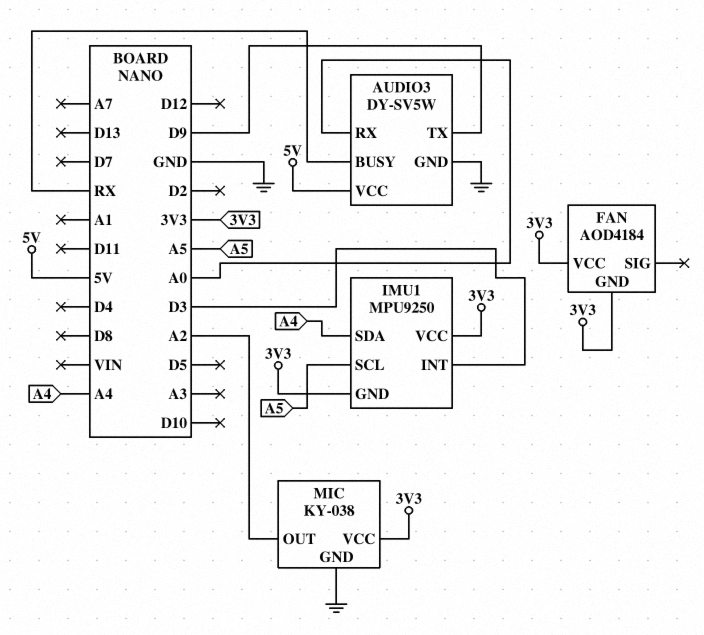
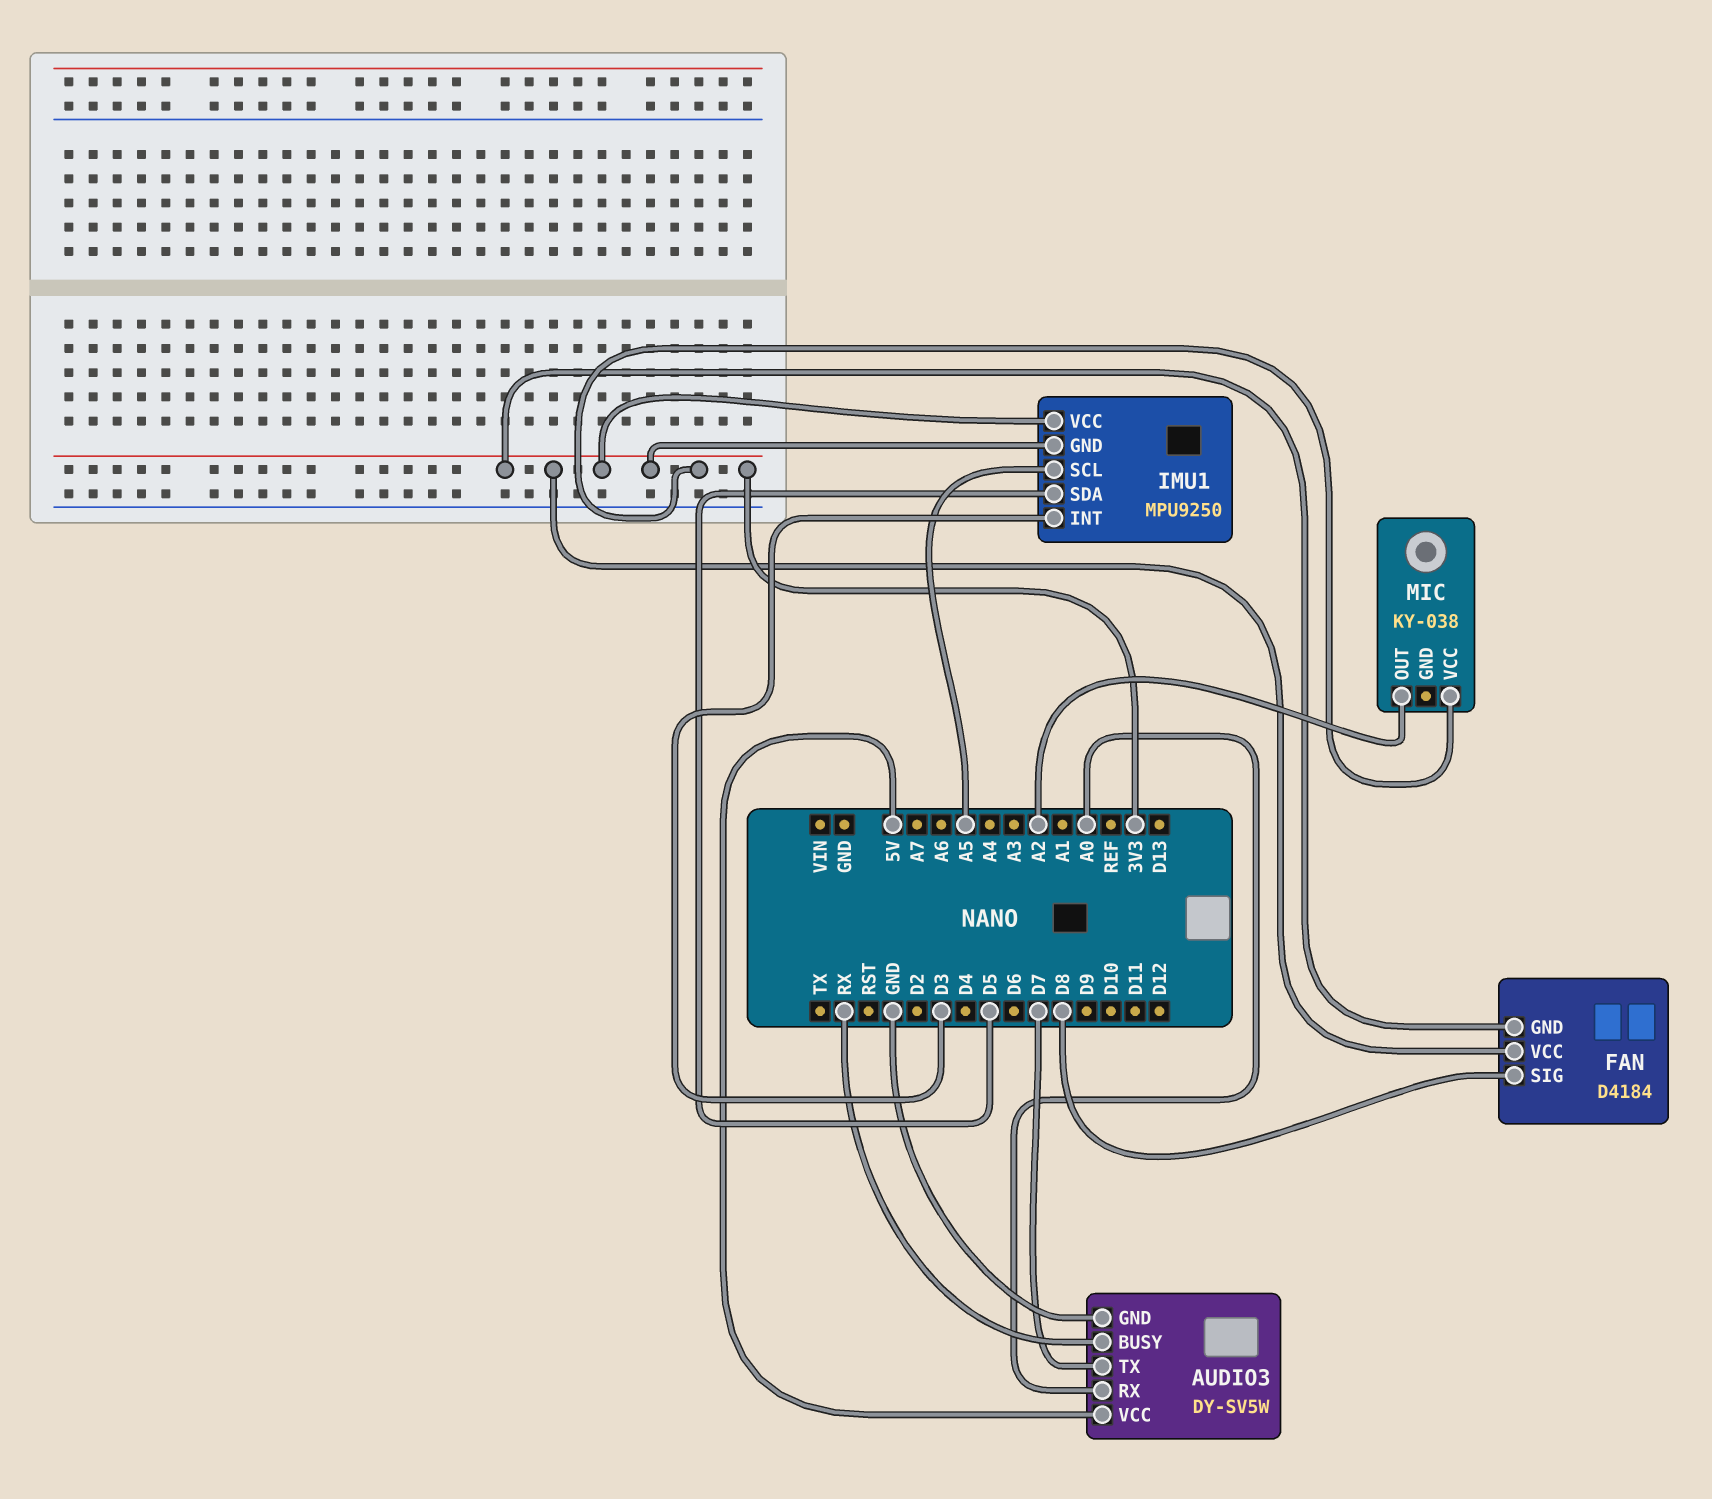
AUDIO3 pin TX: D9 -> D7
FAN: AOD4184 -> D4184
FAN pin SIG: none -> D8
IMU1 pin SDA: A4 -> D5
MIC pin GND: GND -> none

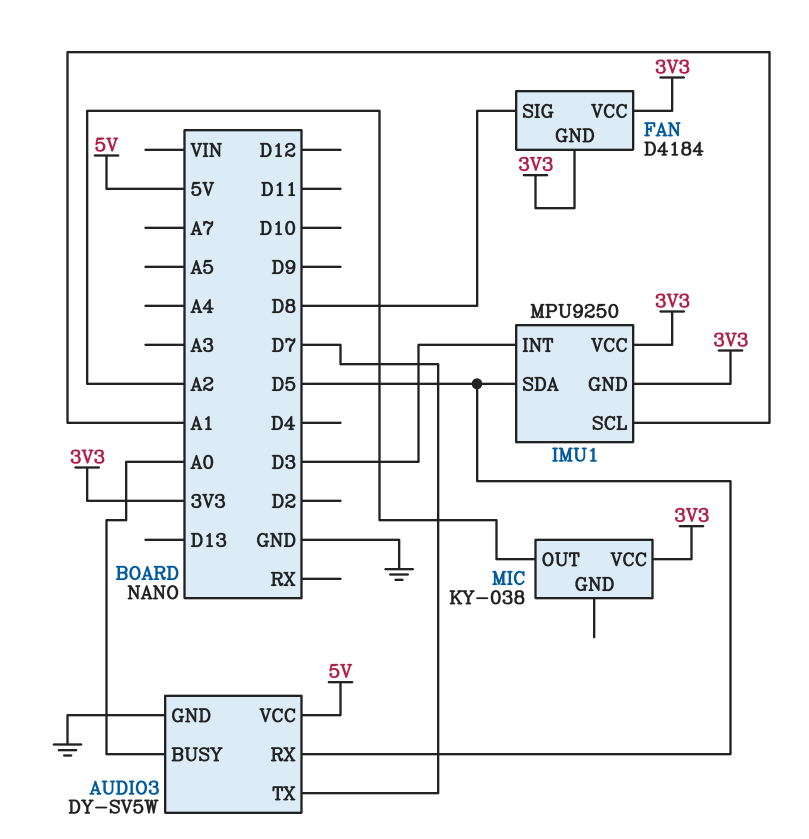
AUDIO3 pin BUSY: RX -> A0
AUDIO3 pin RX: A0 -> D5
IMU1 pin SCL: A5 -> A1

